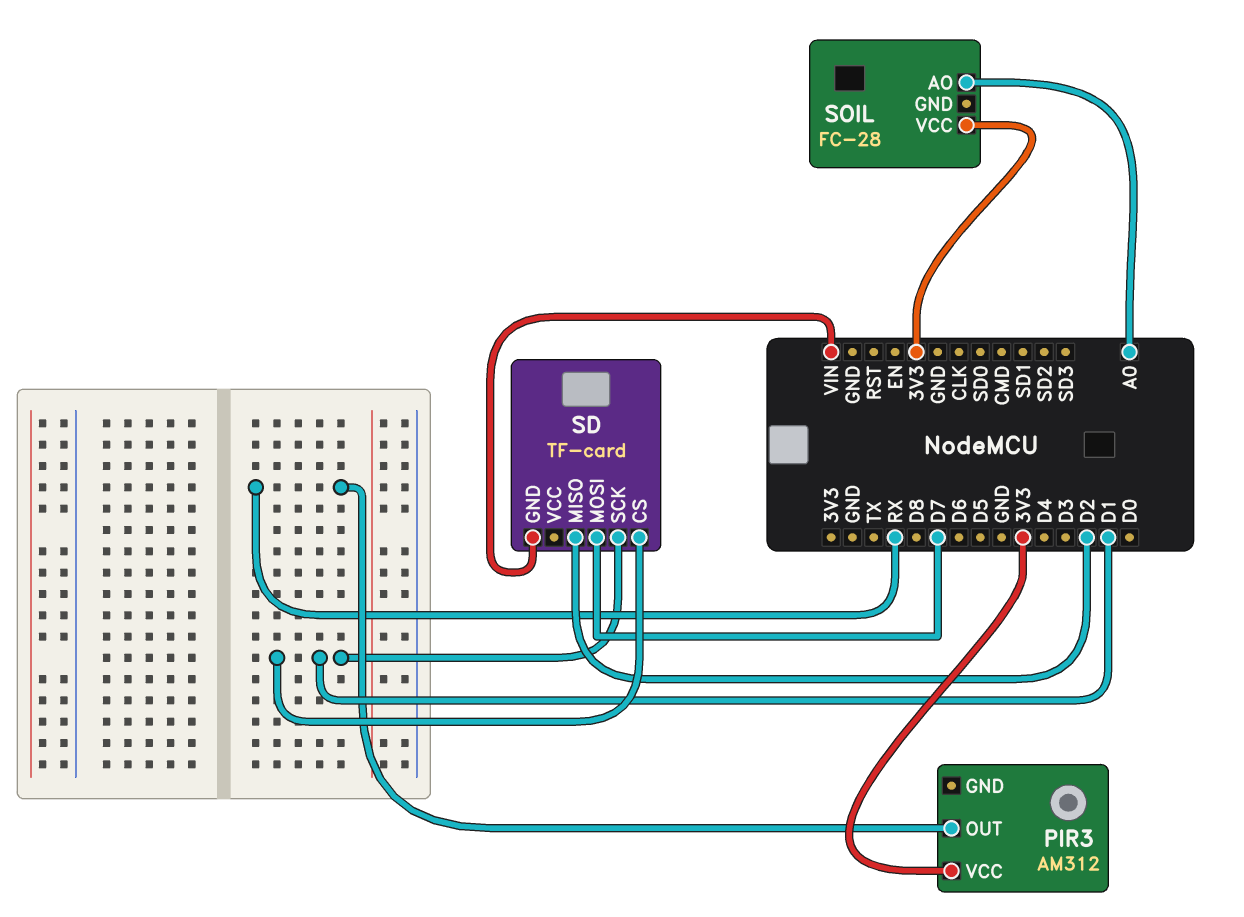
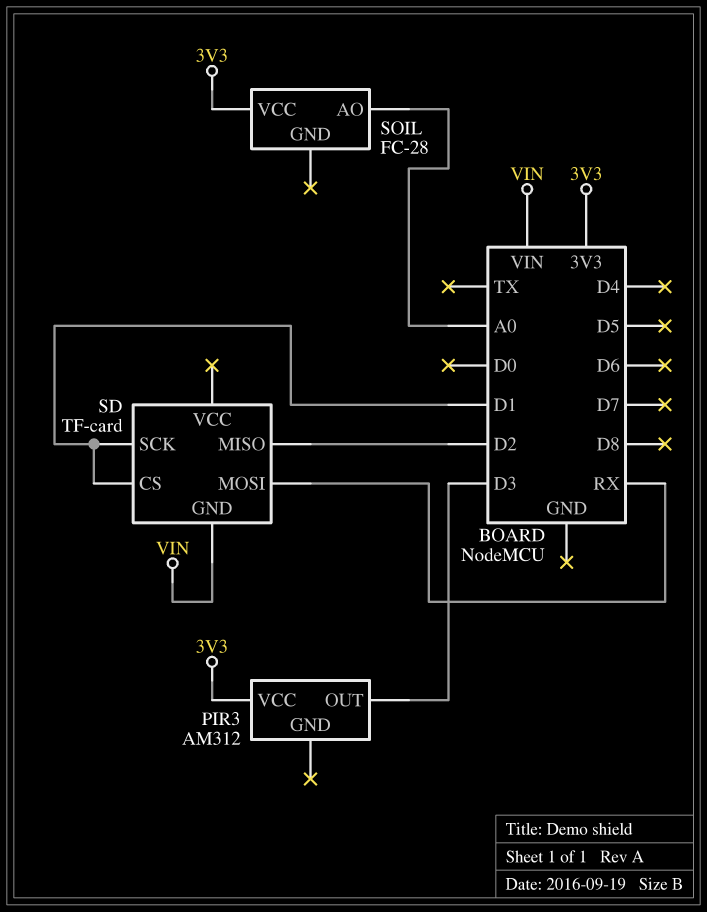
PIR3 pin OUT: RX -> D3
SD pin MOSI: D7 -> RX

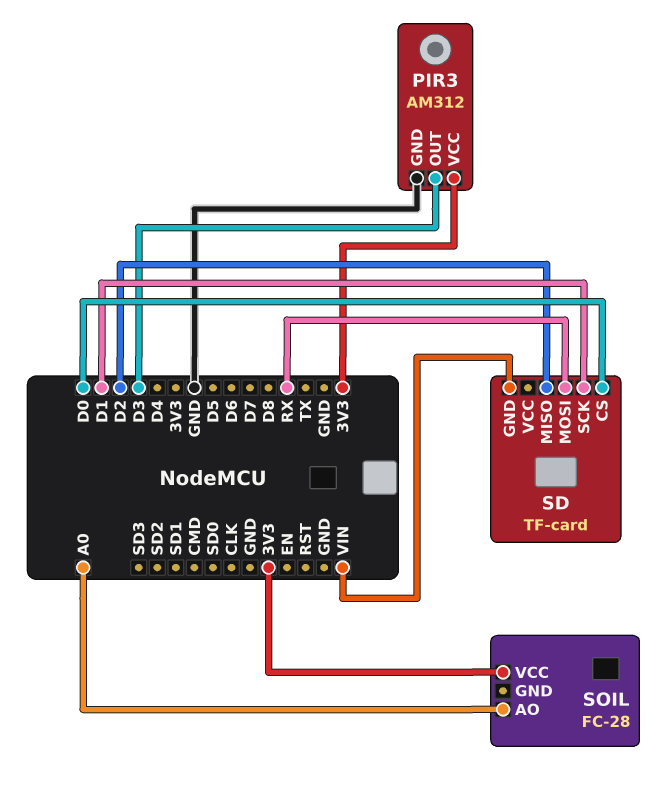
PIR3 pin GND: none -> GND
SD pin CS: D1 -> D0

